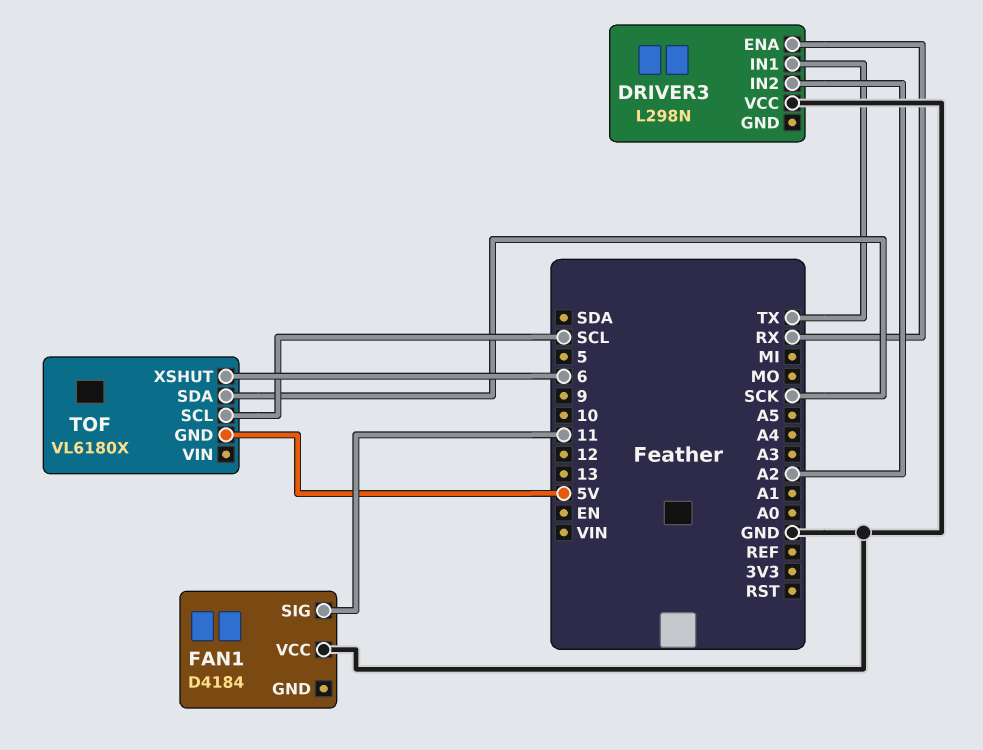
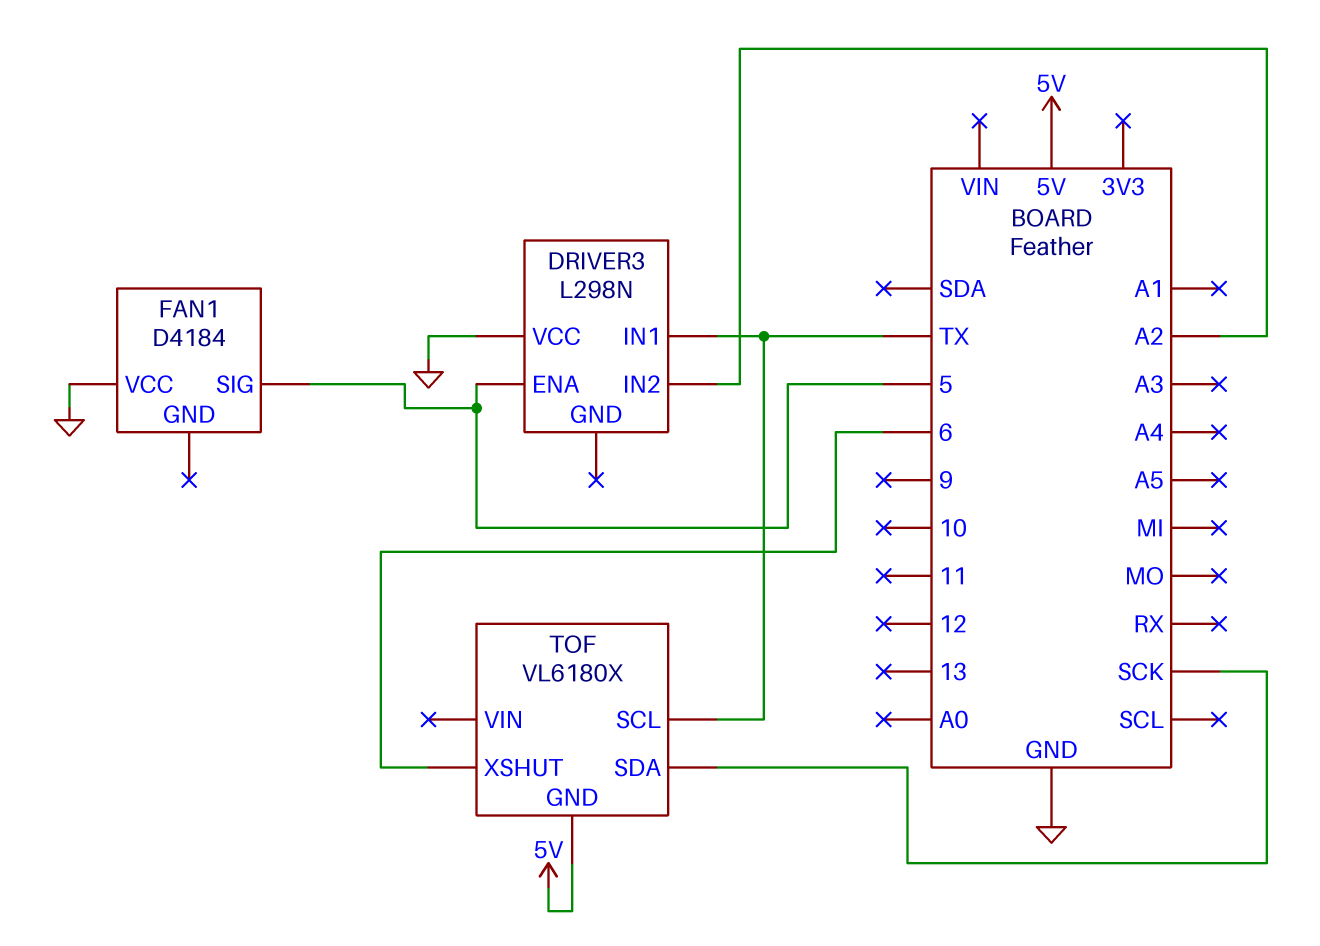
DRIVER3 pin ENA: RX -> 5
FAN1 pin SIG: 11 -> 5
TOF pin SCL: SCL -> TX

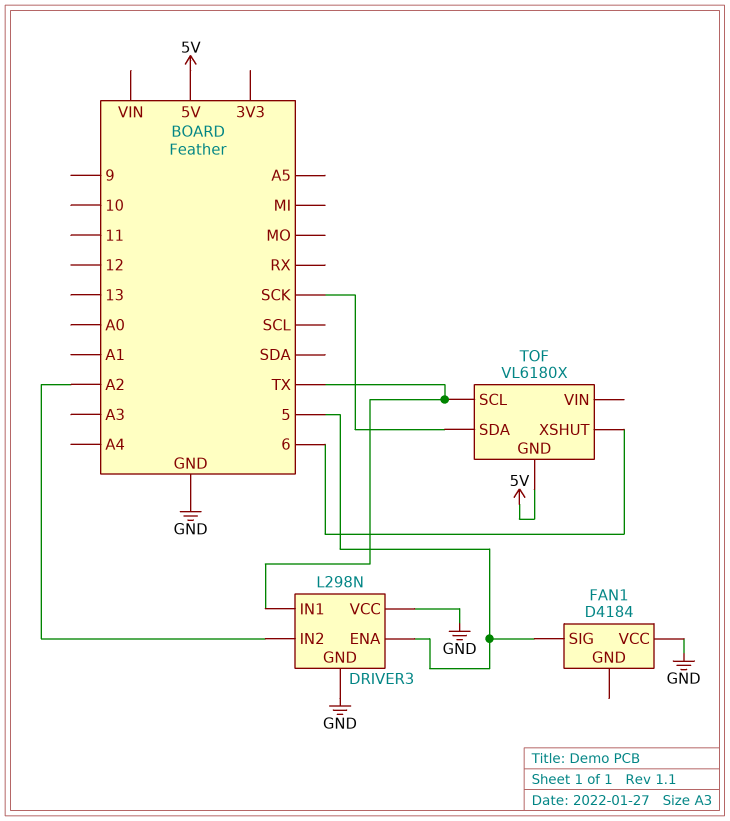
DRIVER3 pin GND: none -> GND

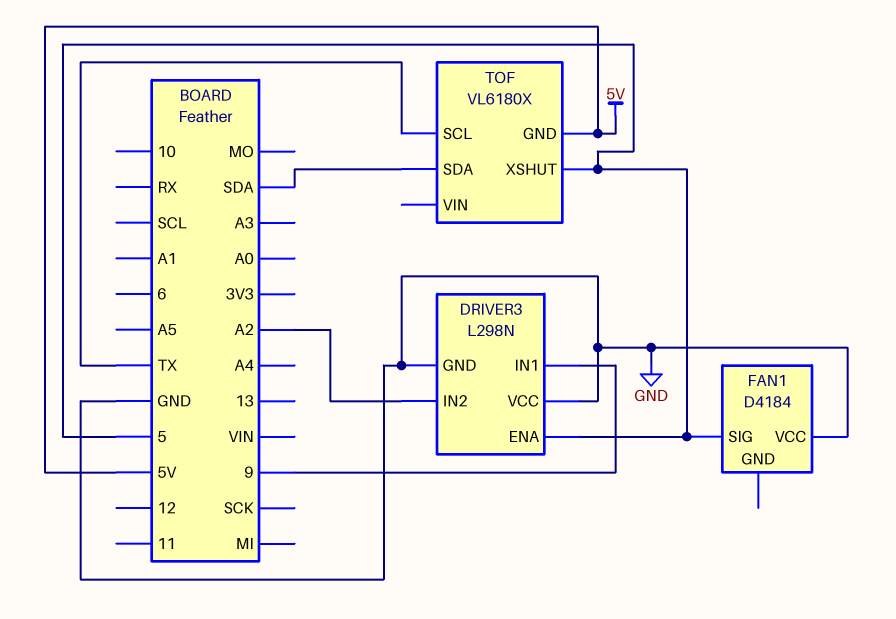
DRIVER3 pin IN1: TX -> 9
TOF pin SDA: SCK -> SDA
TOF pin XSHUT: 6 -> 5

